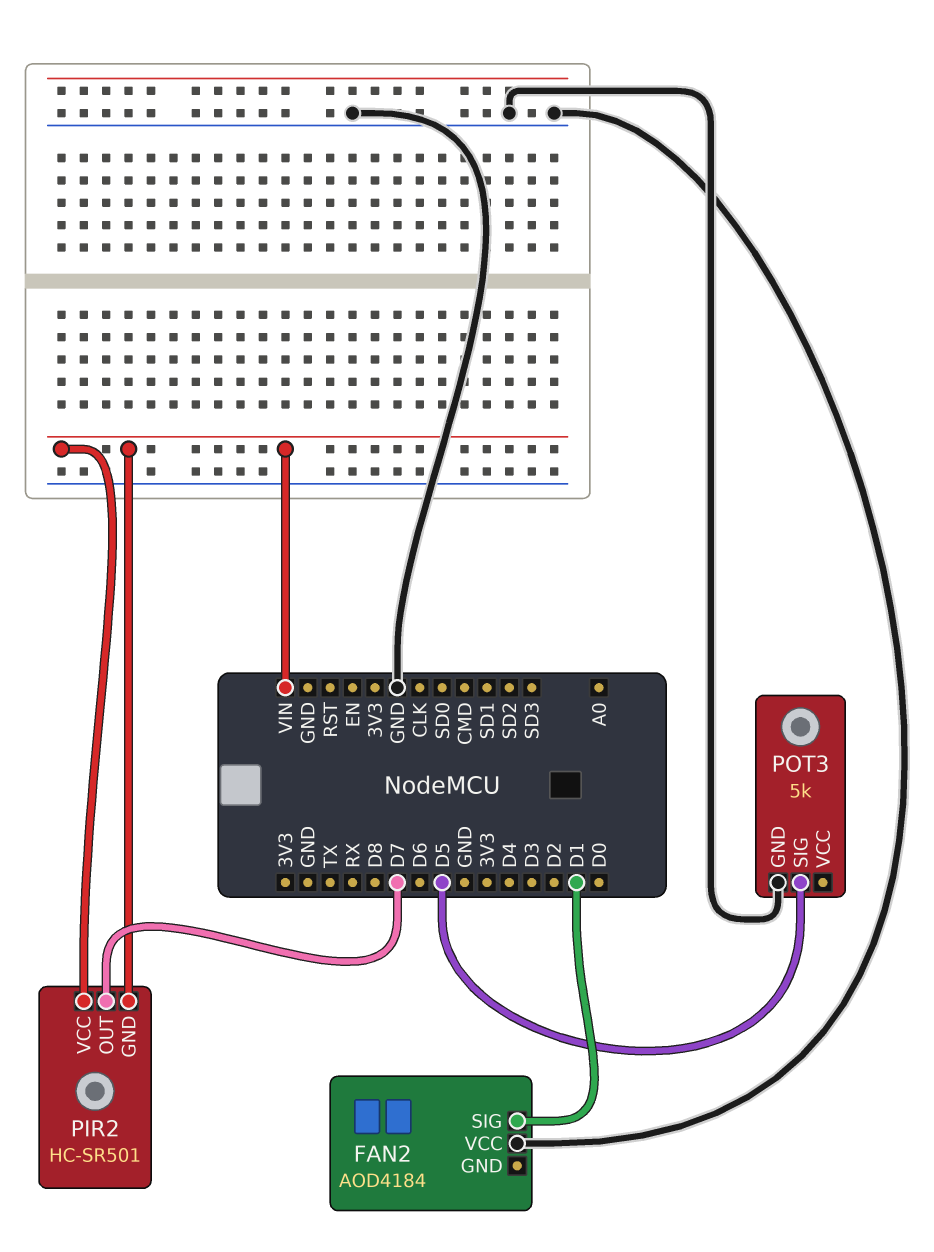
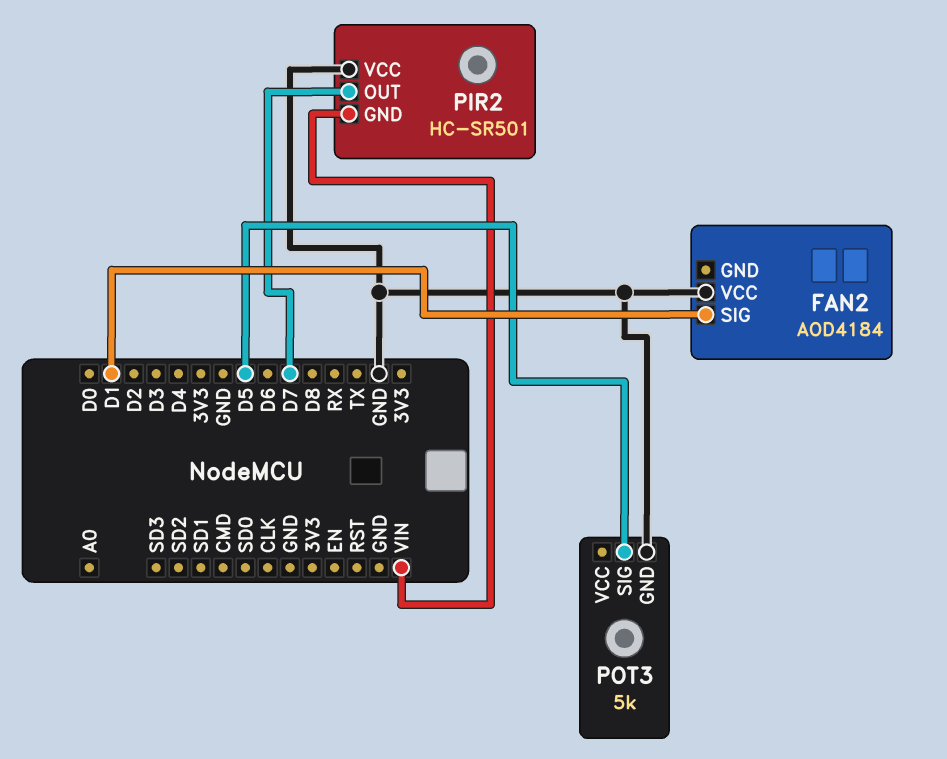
PIR2 pin VCC: VIN -> GND

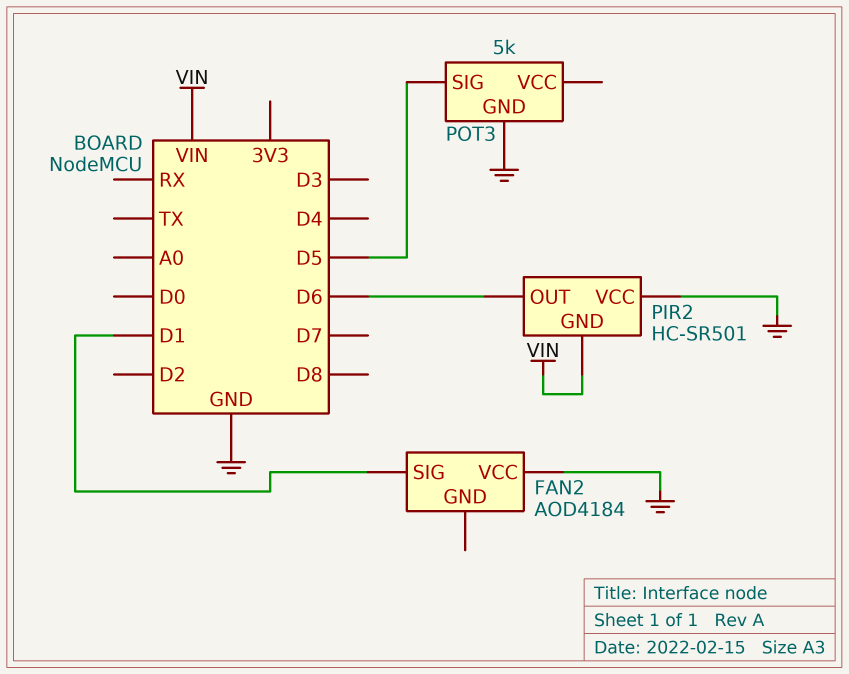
PIR2 pin OUT: D7 -> D6

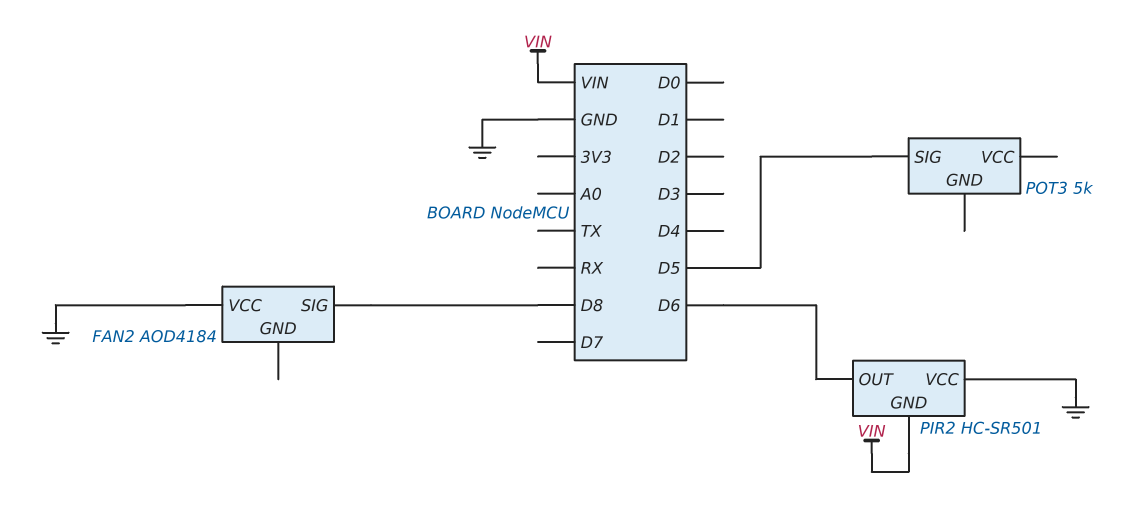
FAN2 pin SIG: D1 -> D8
POT3 pin GND: GND -> none

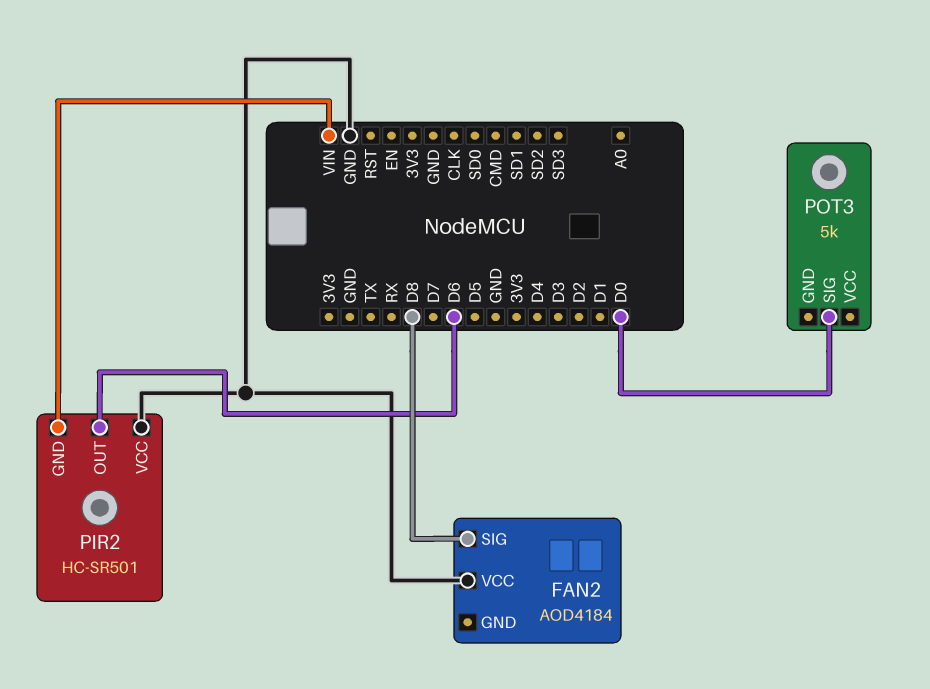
POT3 pin SIG: D5 -> D0

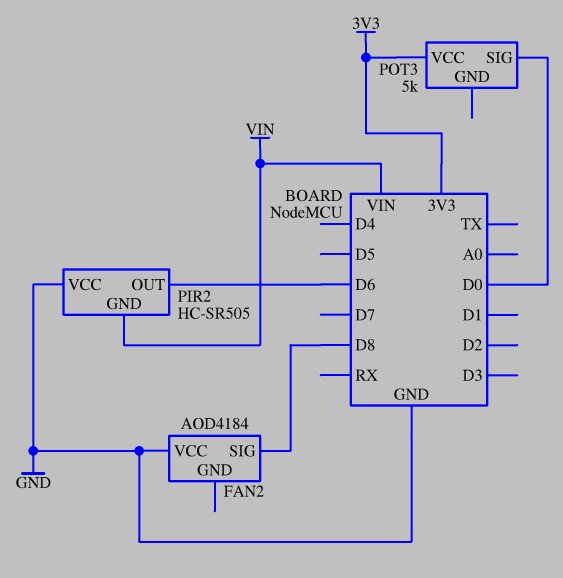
PIR2: HC-SR501 -> HC-SR505
POT3 pin VCC: none -> 3V3

